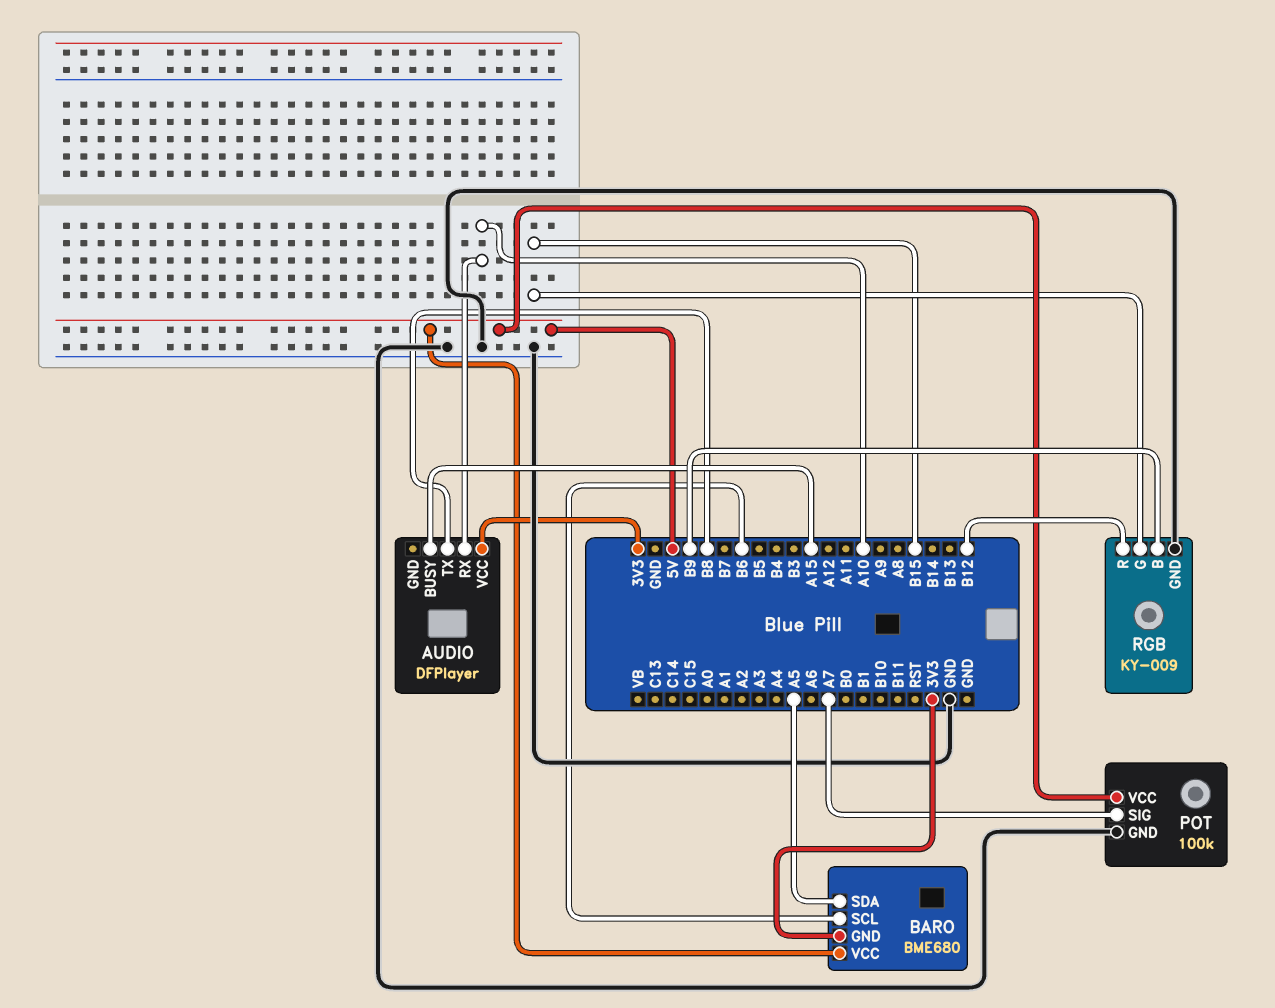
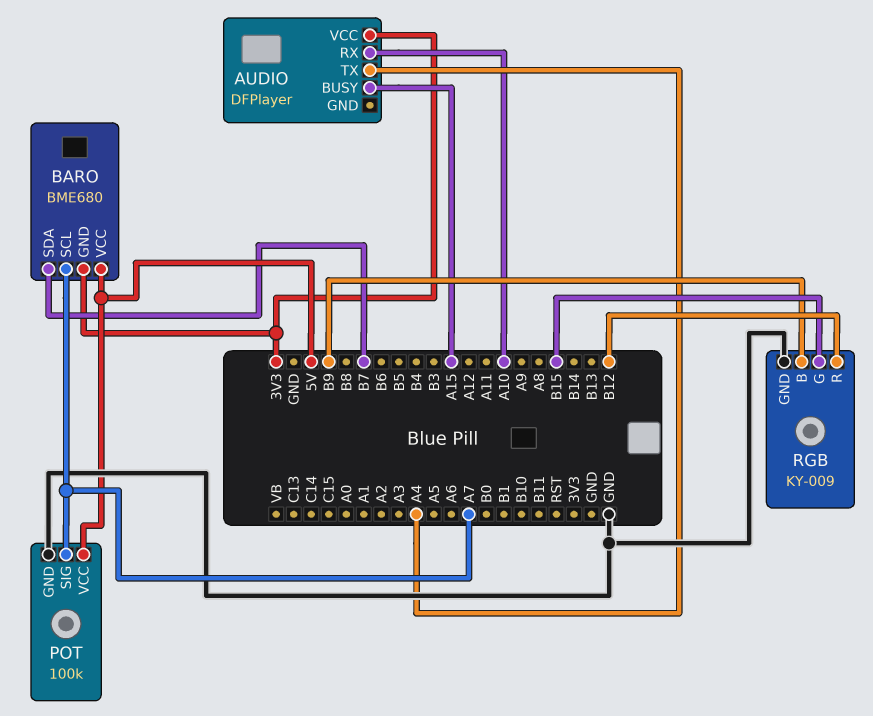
AUDIO pin TX: B8 -> A4
BARO pin SCL: B6 -> A7
BARO pin SDA: A5 -> B7

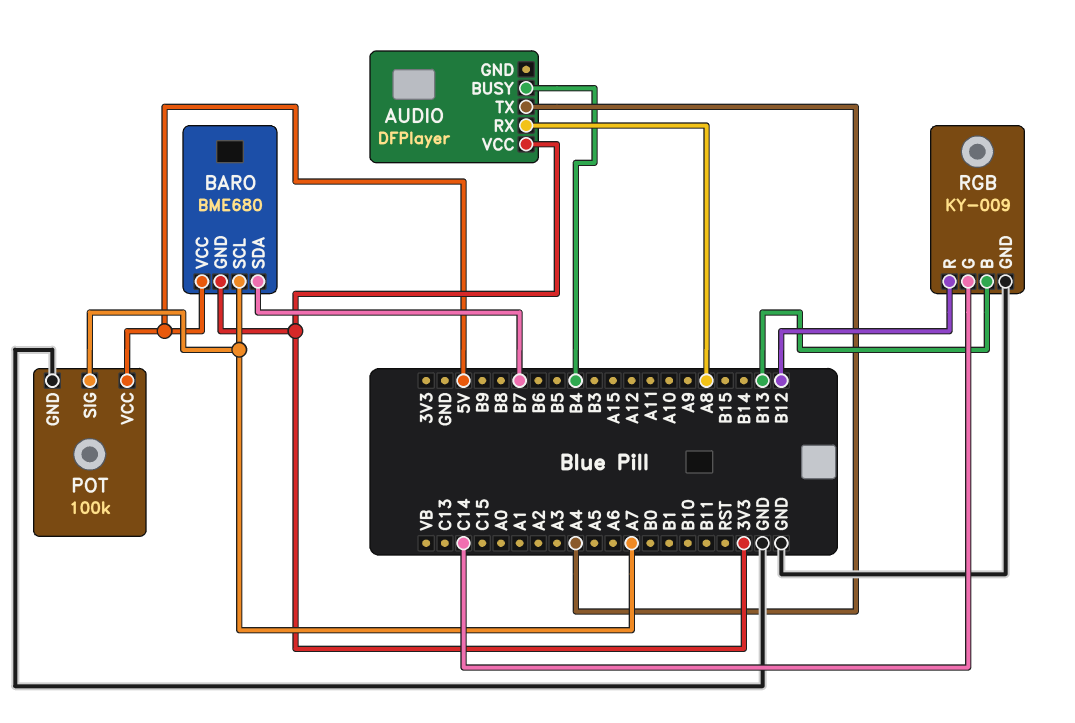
AUDIO pin BUSY: A15 -> B4
AUDIO pin RX: A10 -> A8
RGB pin B: B9 -> B13
RGB pin G: B15 -> C14

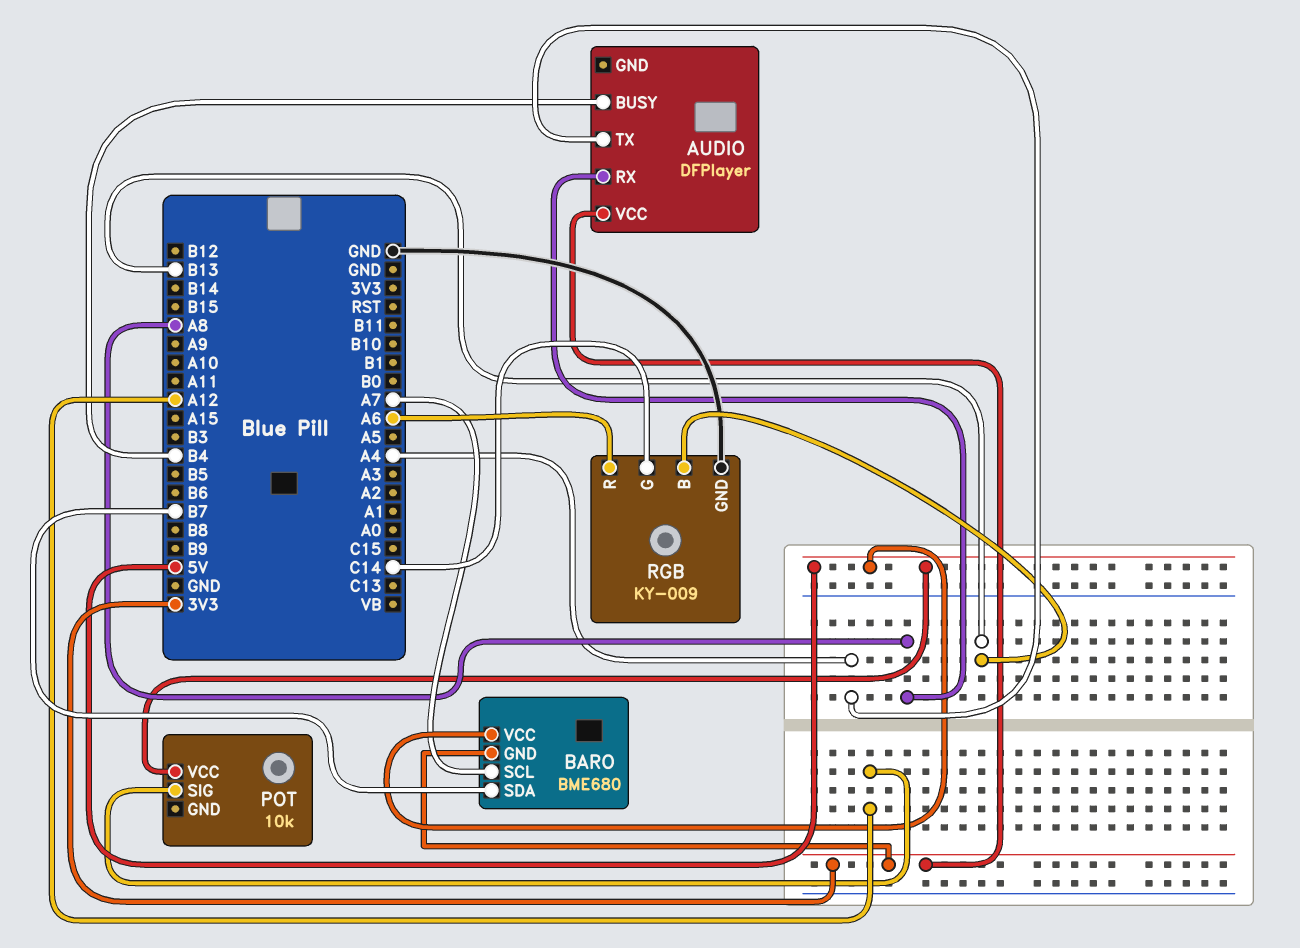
POT: 100k -> 10k
POT pin GND: GND -> none
POT pin SIG: A7 -> A12
RGB pin R: B12 -> A6

